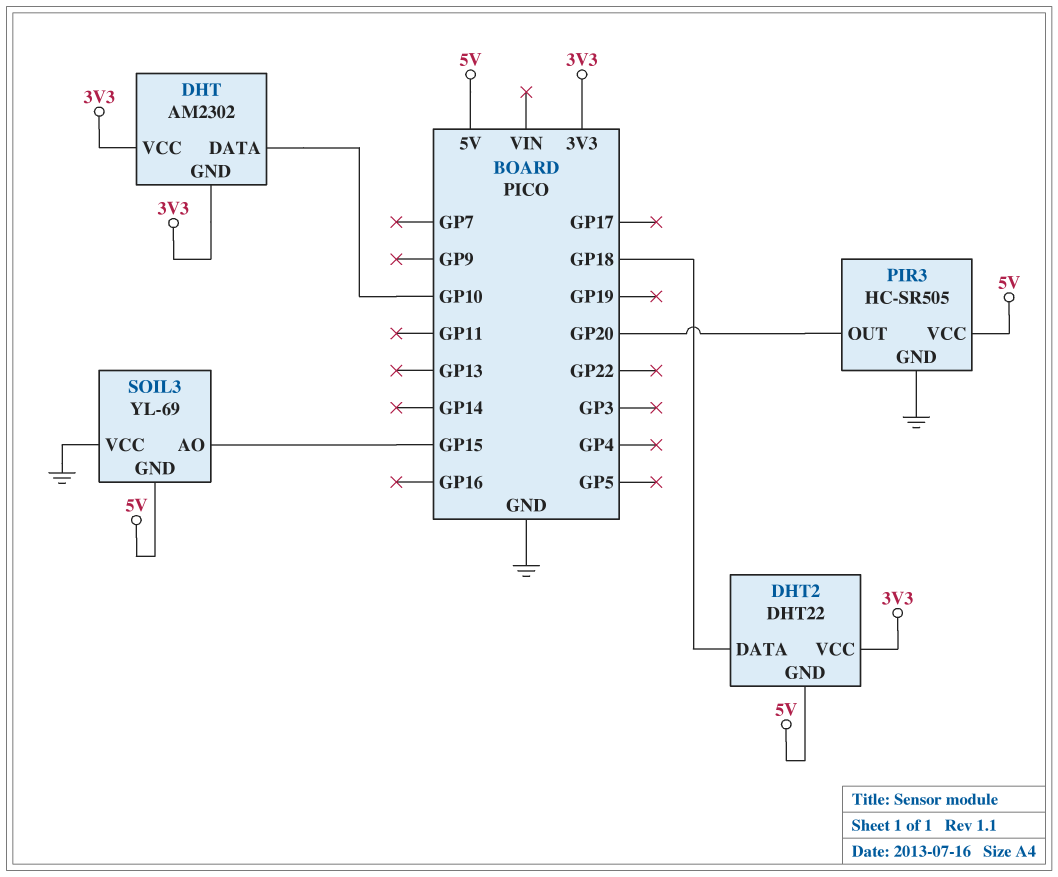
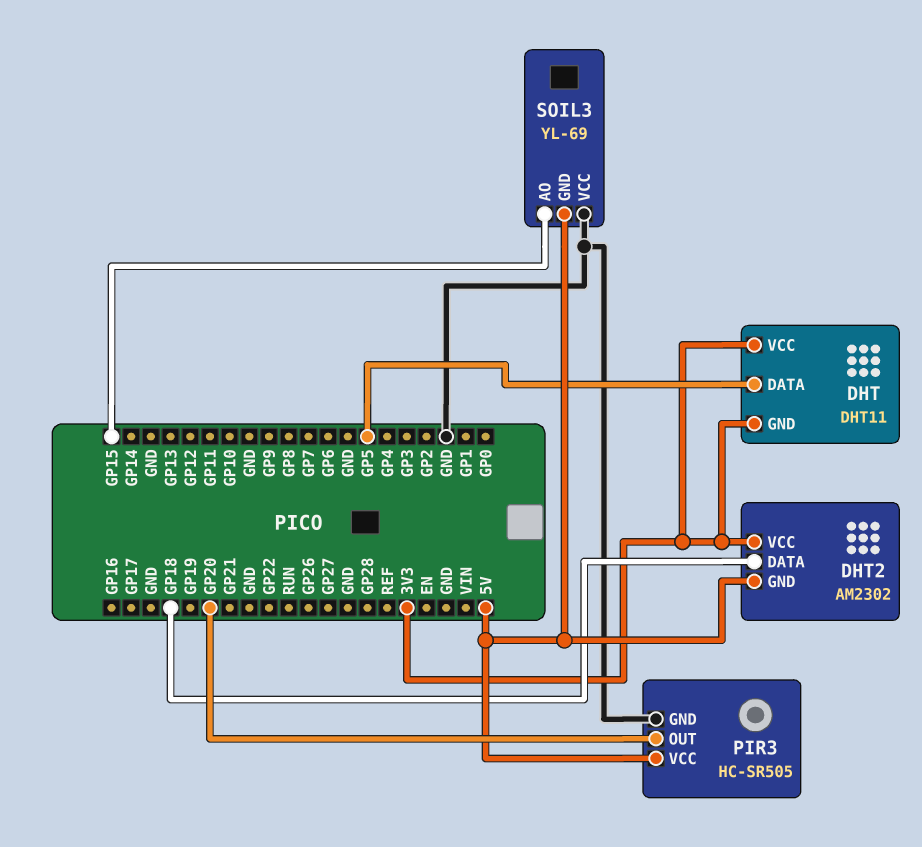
DHT: AM2302 -> DHT11
DHT pin DATA: GP10 -> GP5
DHT2: DHT22 -> AM2302

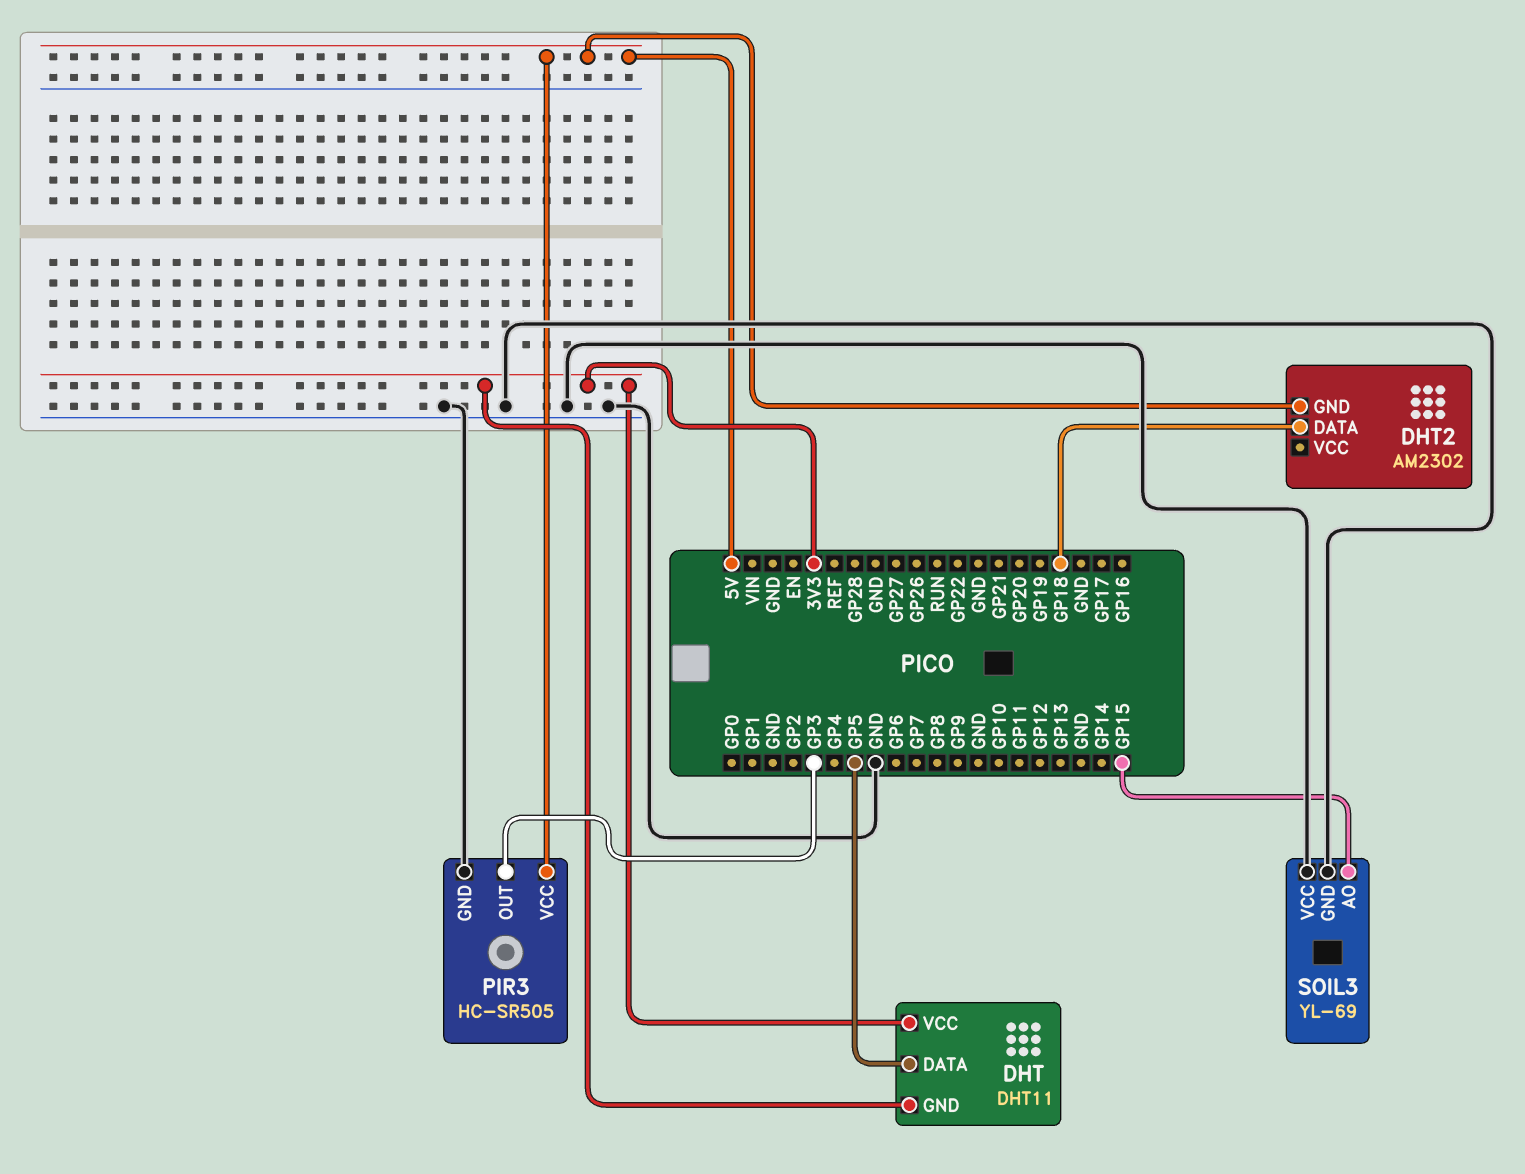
DHT2 pin VCC: 3V3 -> none
PIR3 pin OUT: GP20 -> GP3
SOIL3 pin GND: 5V -> GND

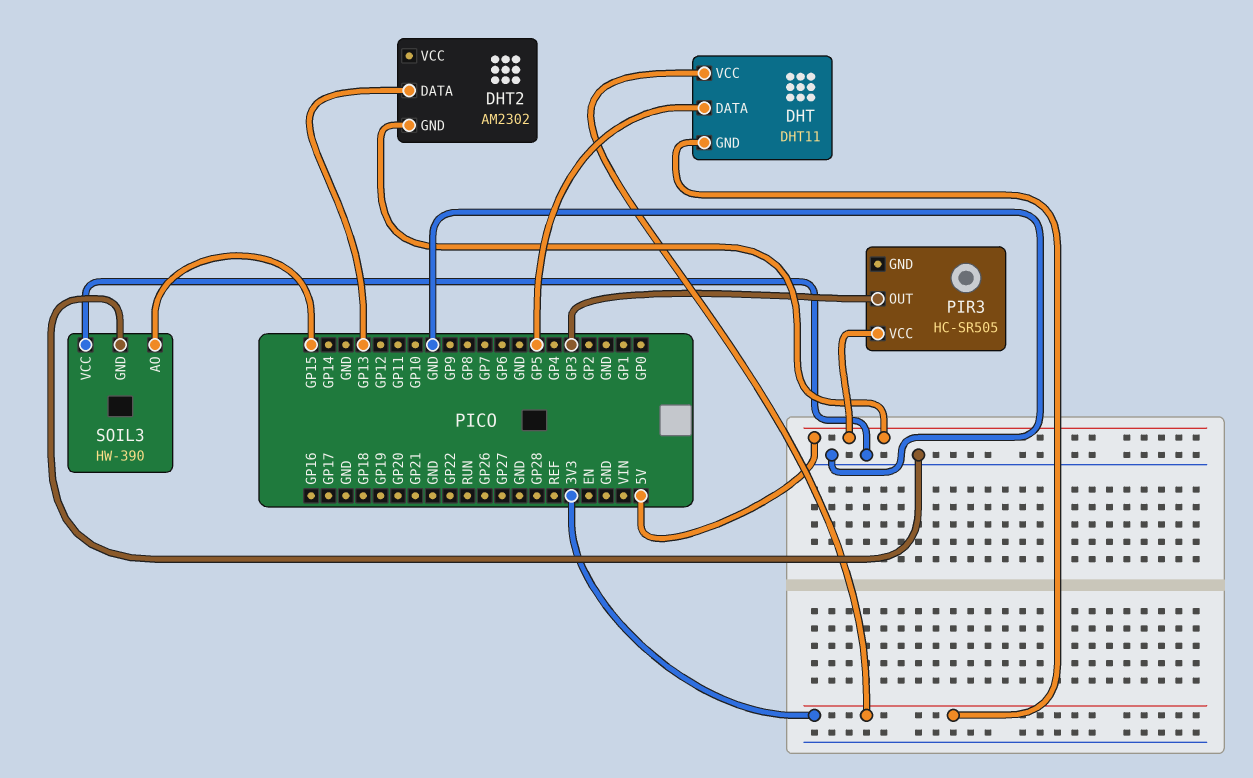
DHT2 pin DATA: GP18 -> GP13
PIR3 pin GND: GND -> none
SOIL3: YL-69 -> HW-390

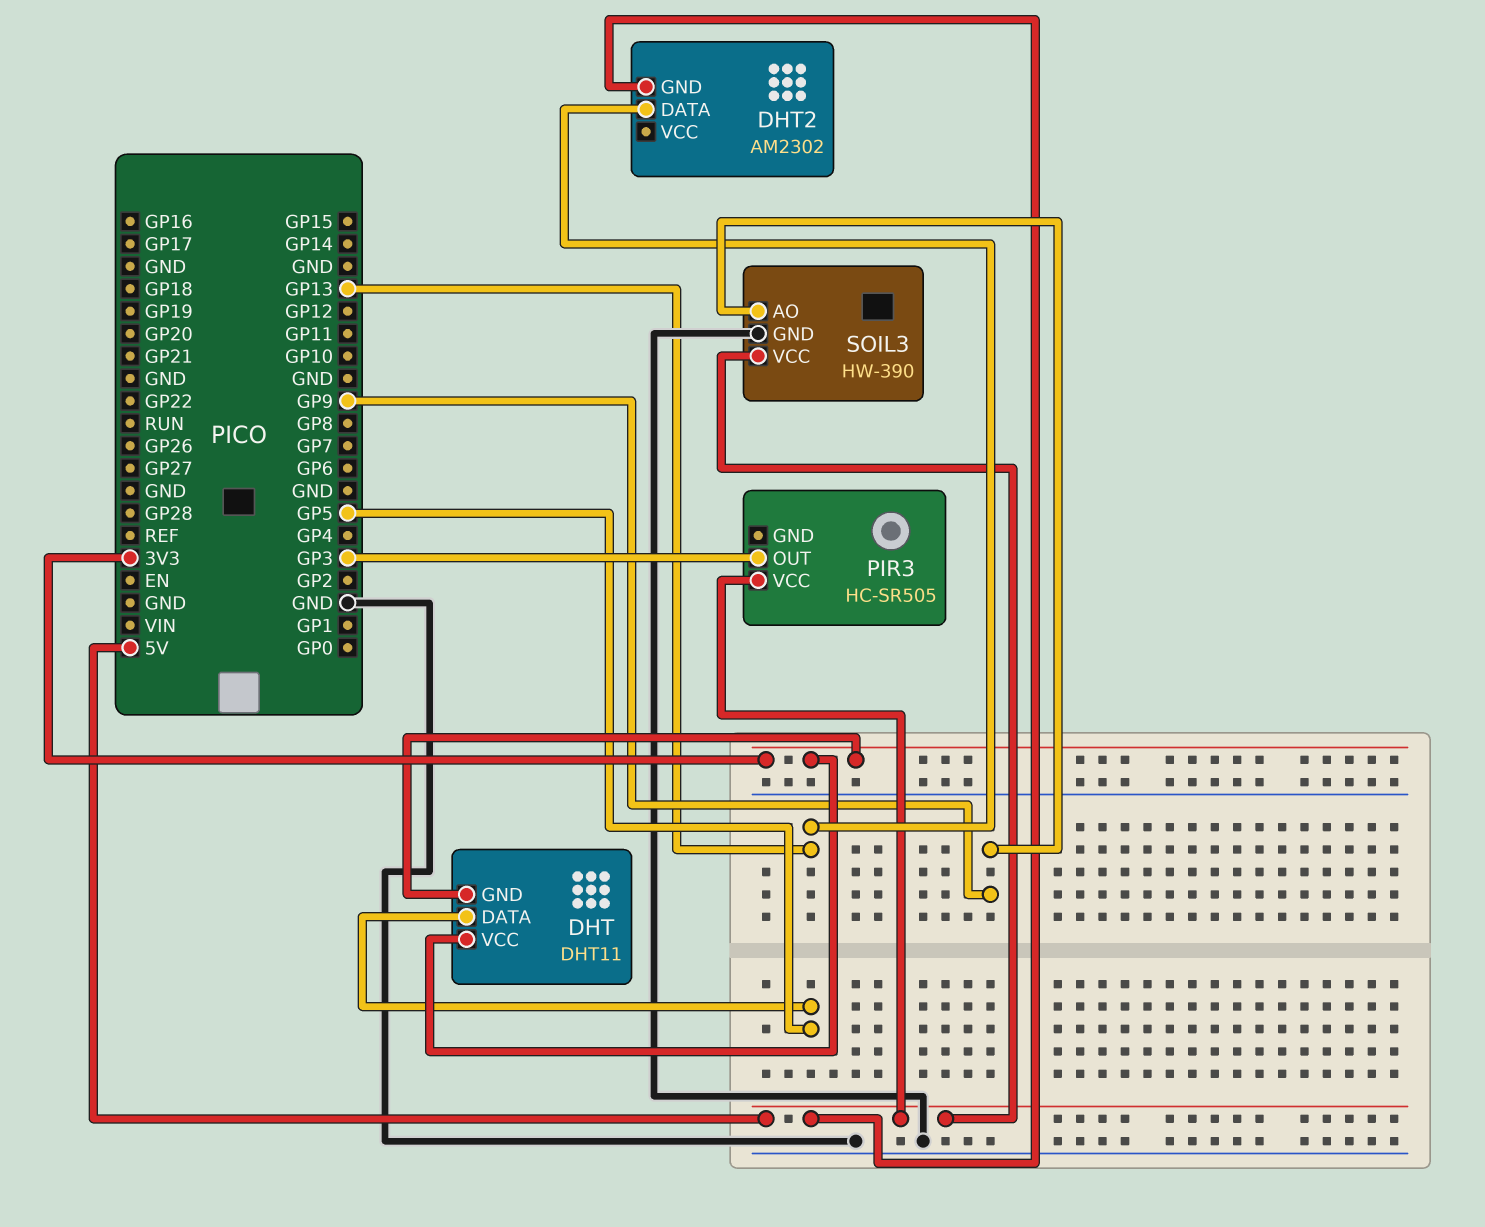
SOIL3 pin AO: GP15 -> GP9
SOIL3 pin VCC: GND -> 5V

